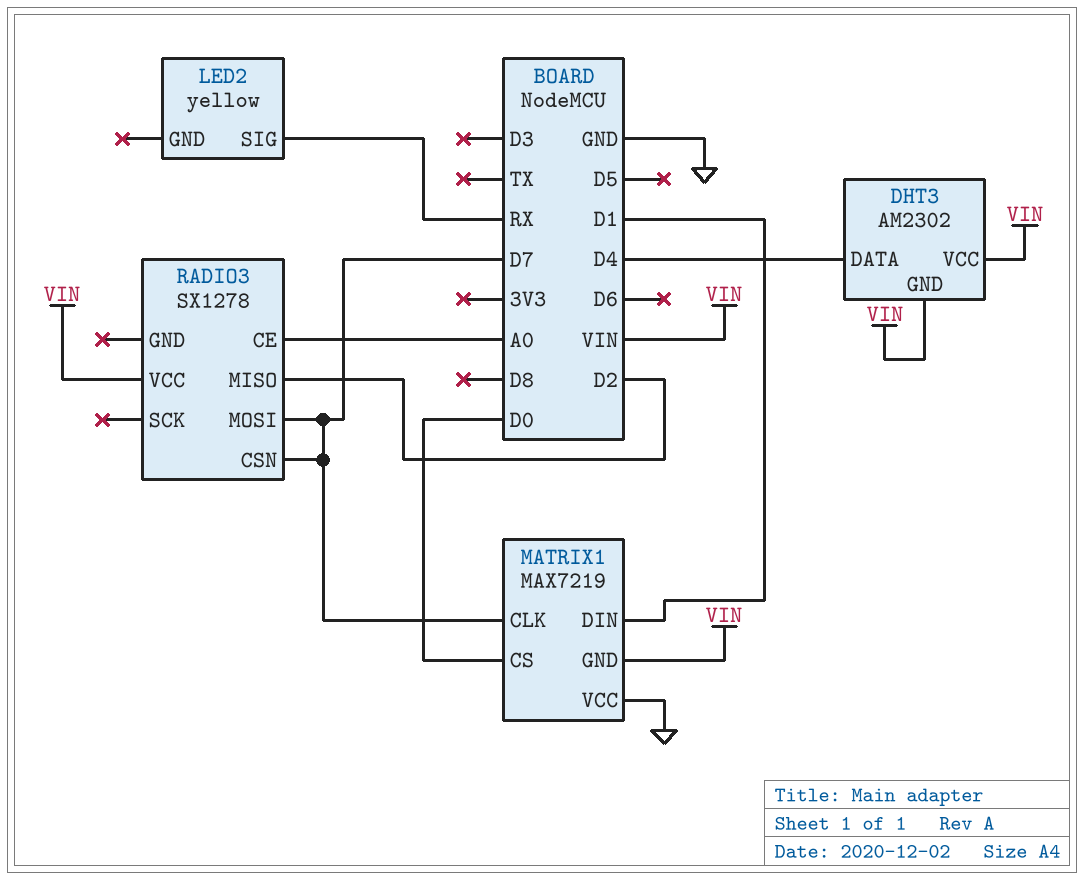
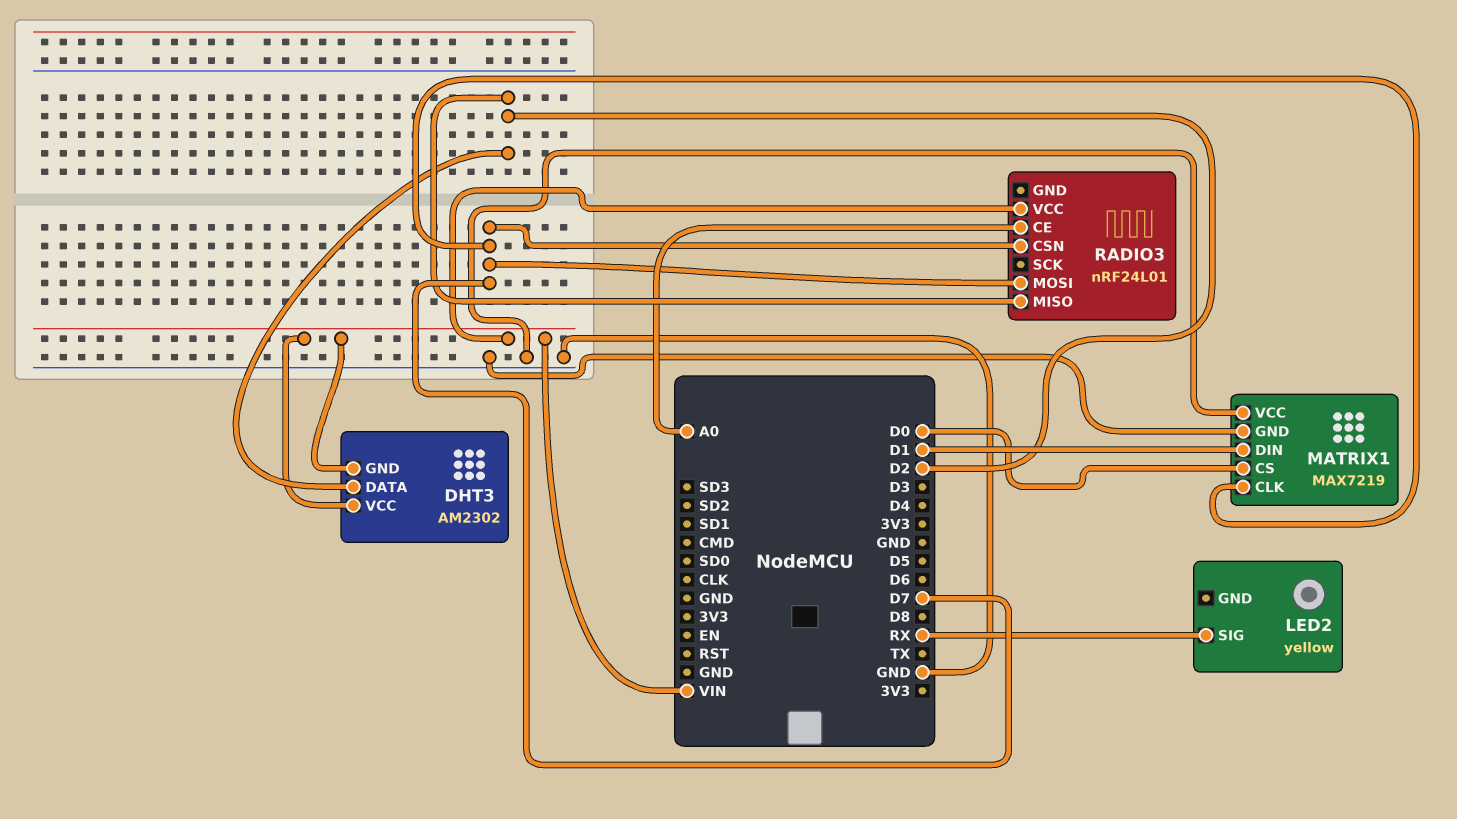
DHT3 pin DATA: D4 -> D2
MATRIX1 pin GND: VIN -> GND
RADIO3: SX1278 -> nRF24L01

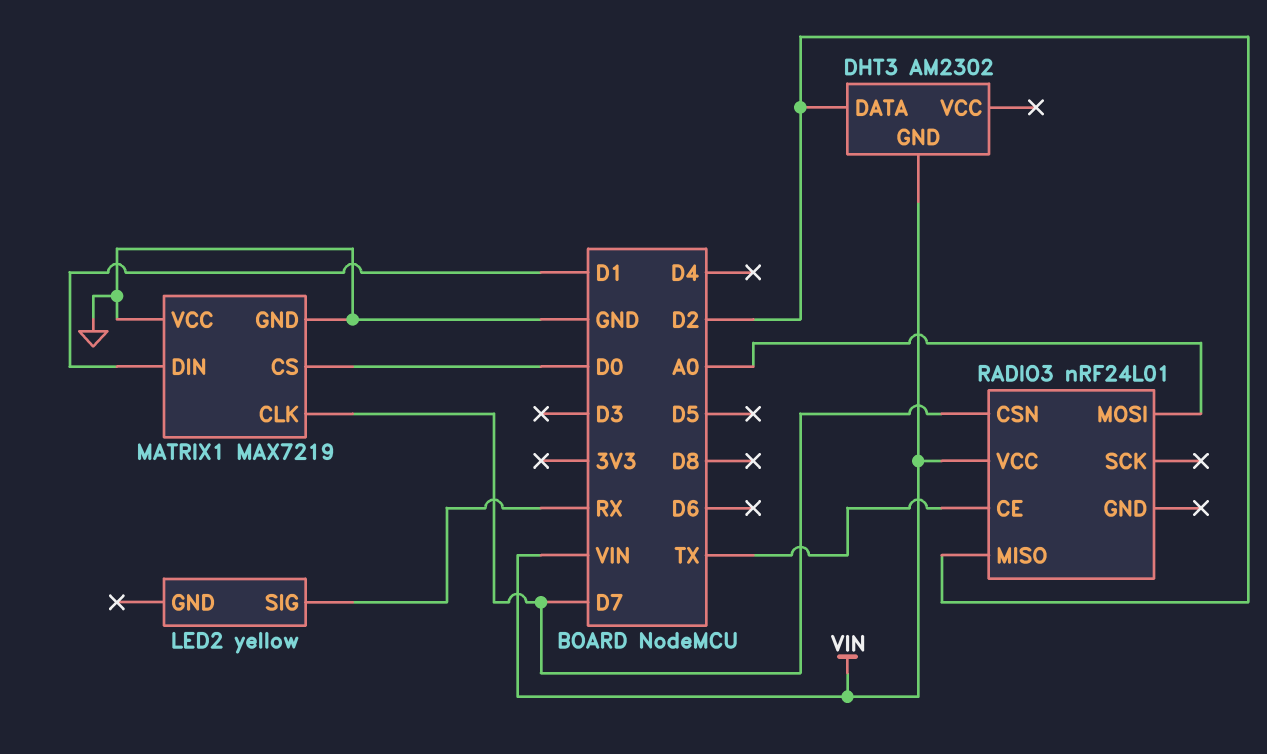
DHT3 pin VCC: VIN -> none
RADIO3 pin CE: A0 -> TX
RADIO3 pin MOSI: D7 -> A0

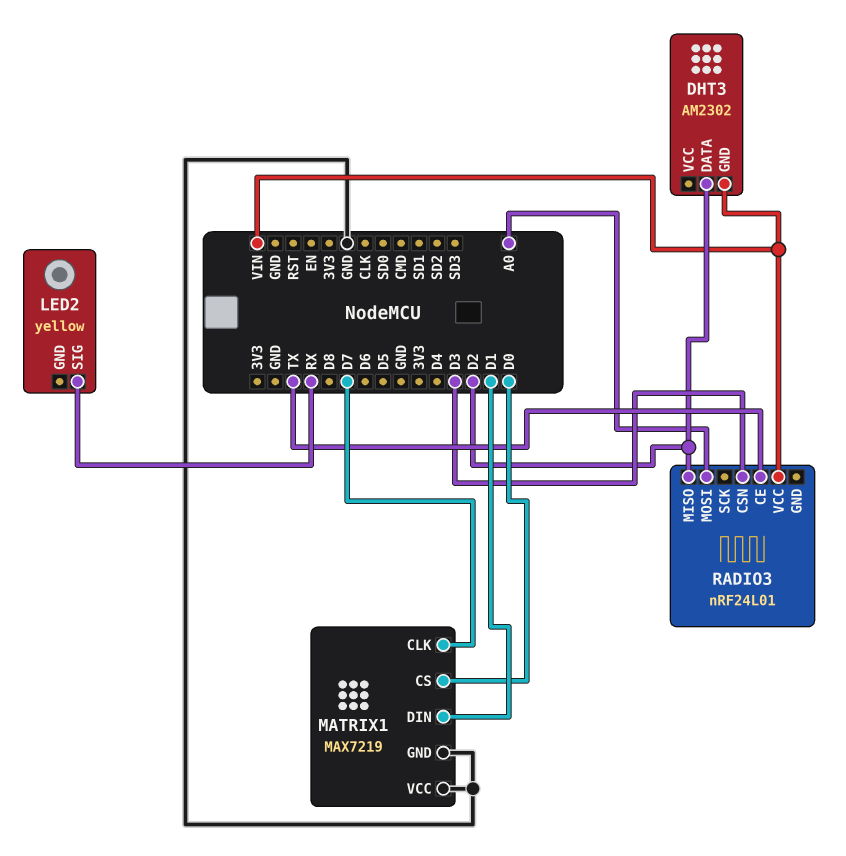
RADIO3 pin CSN: D7 -> D3

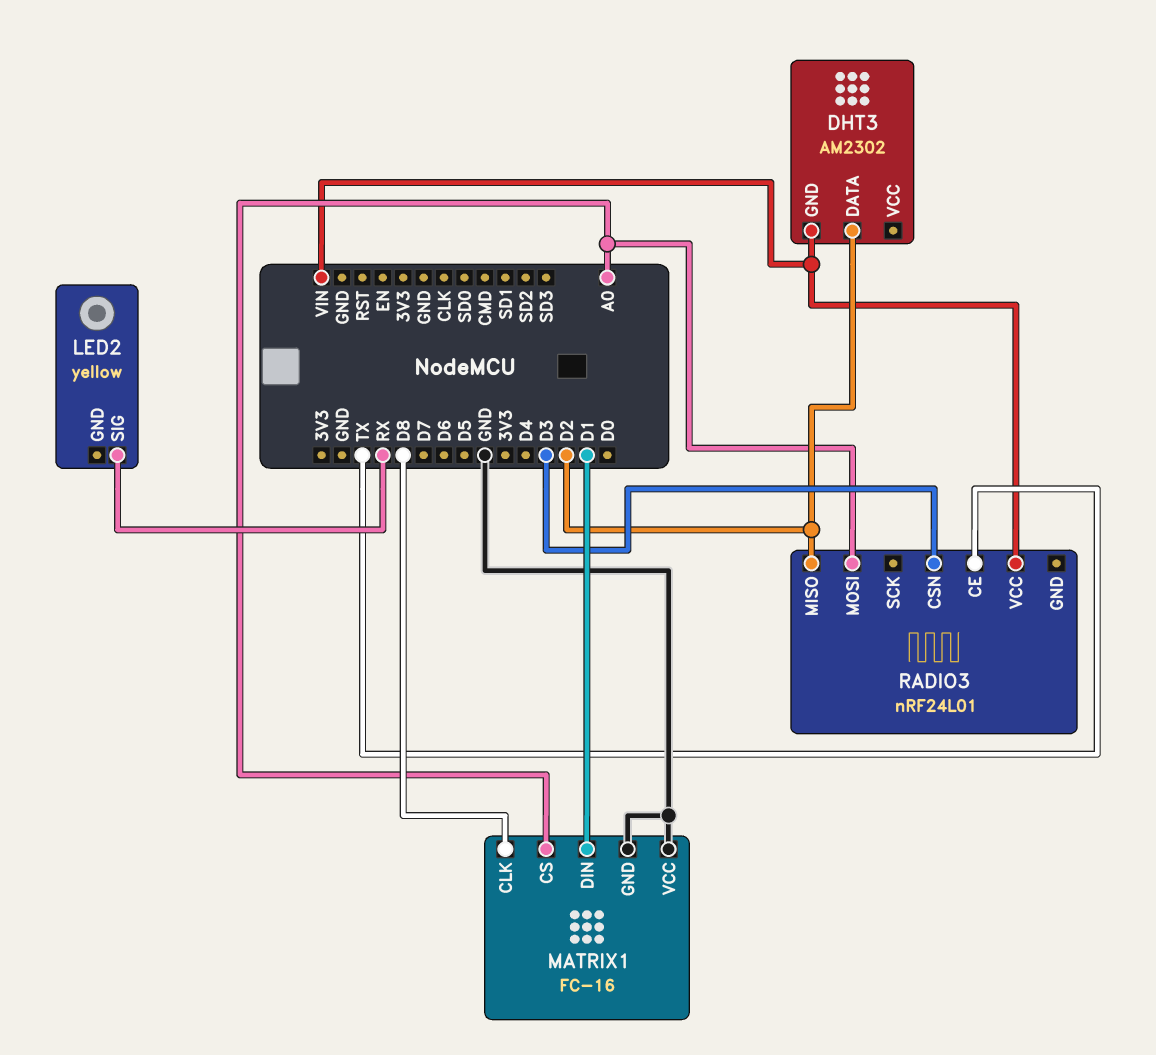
MATRIX1: MAX7219 -> FC-16
MATRIX1 pin CLK: D7 -> D8
MATRIX1 pin CS: D0 -> A0

